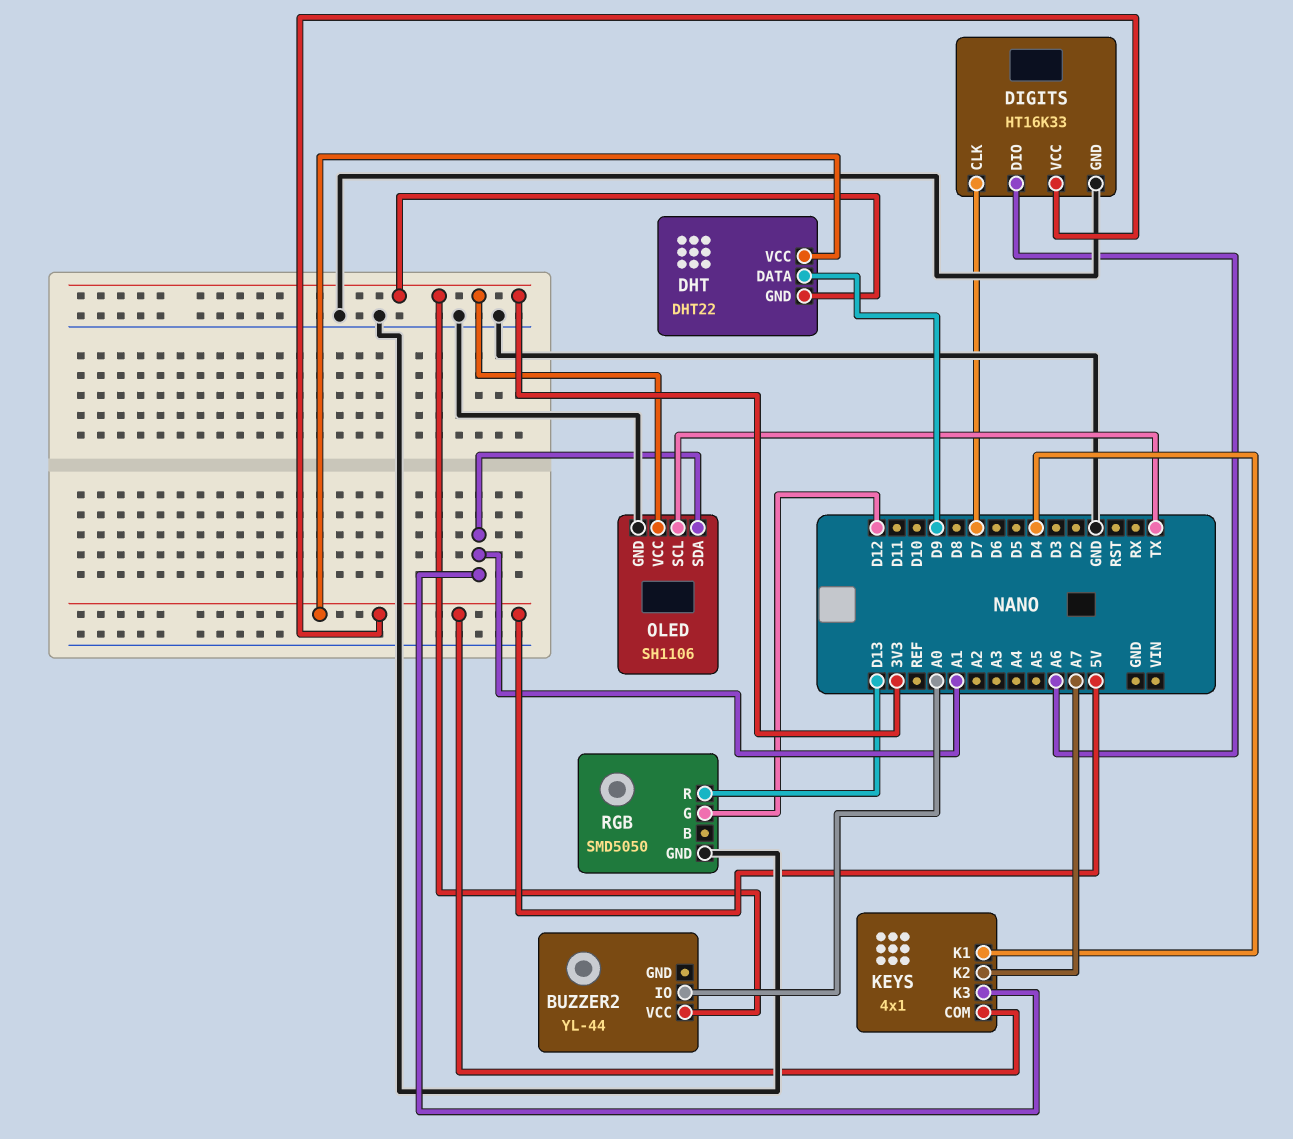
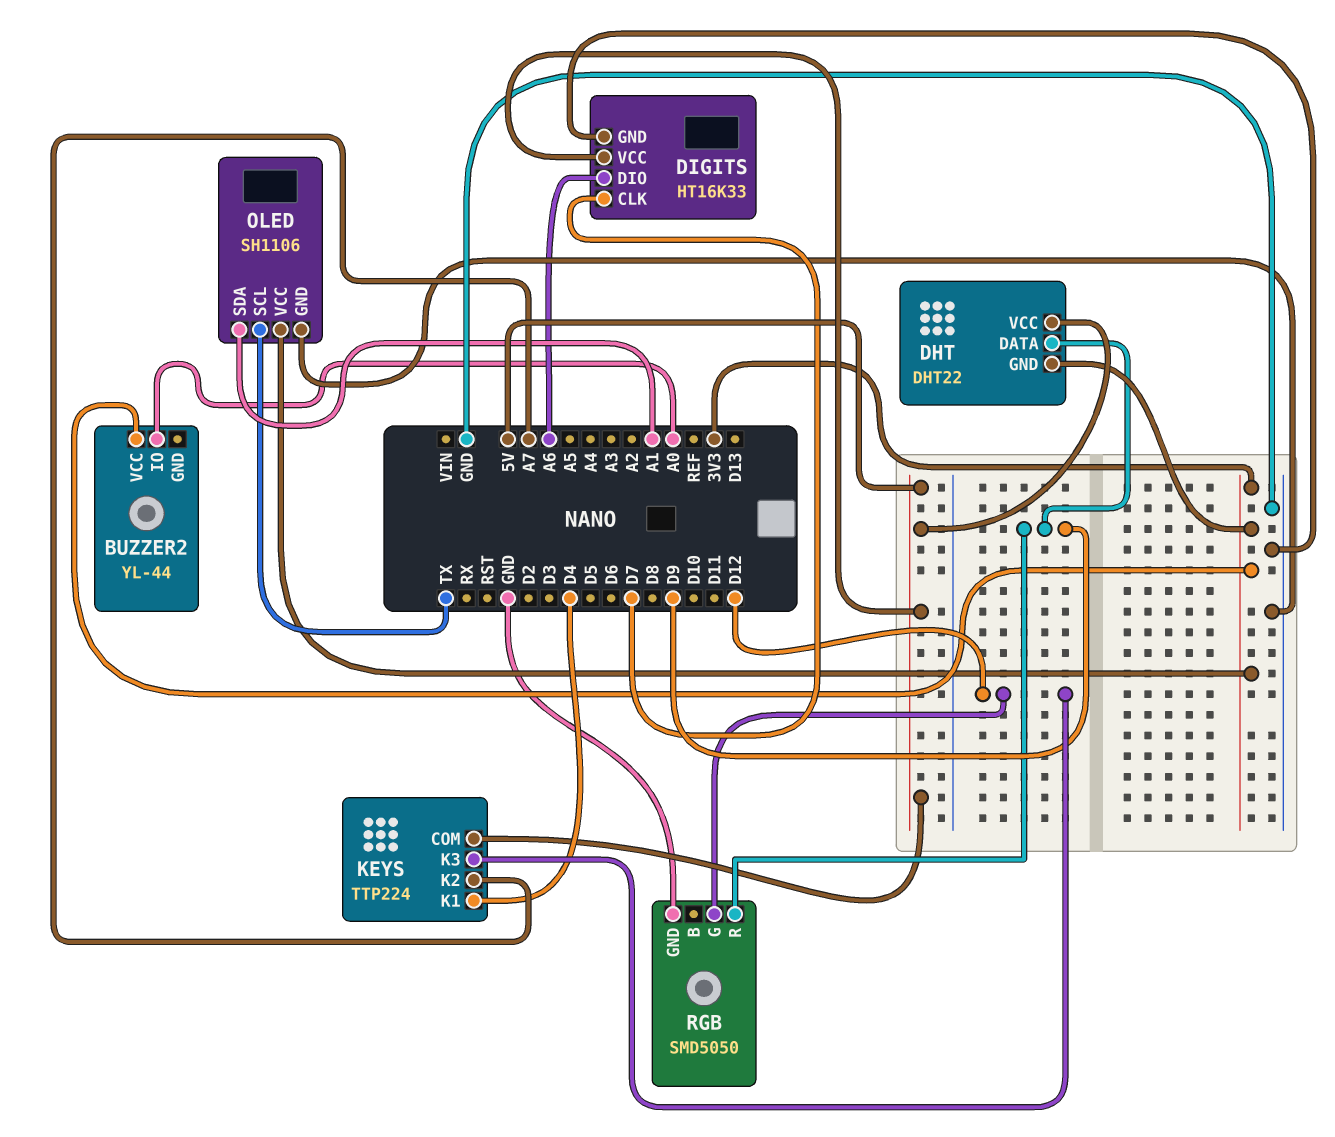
KEYS: 4x1 -> TTP224
KEYS pin K3: A1 -> D12
RGB pin R: D13 -> D9

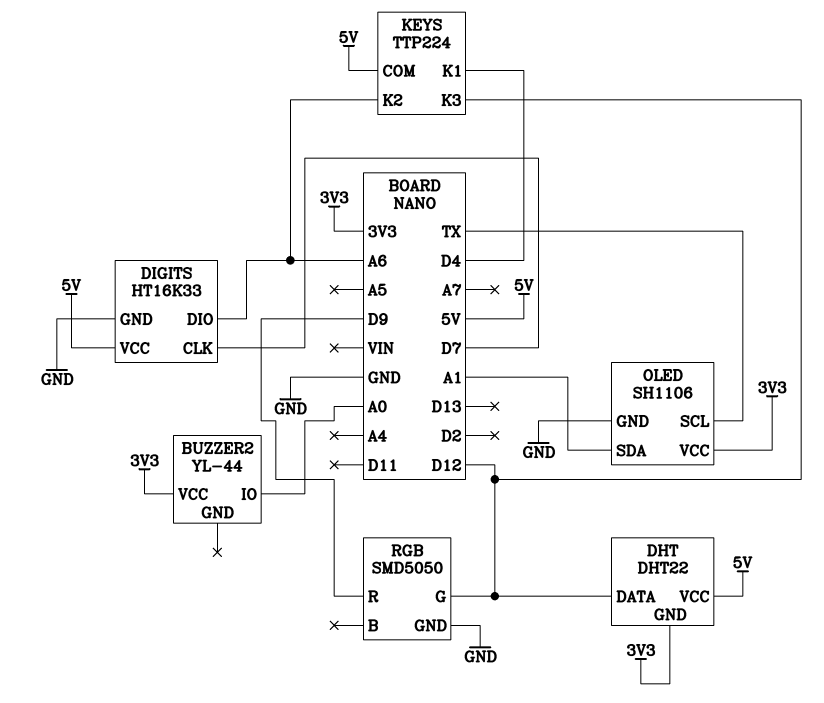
DHT pin DATA: D9 -> D12
KEYS pin K2: A7 -> A6

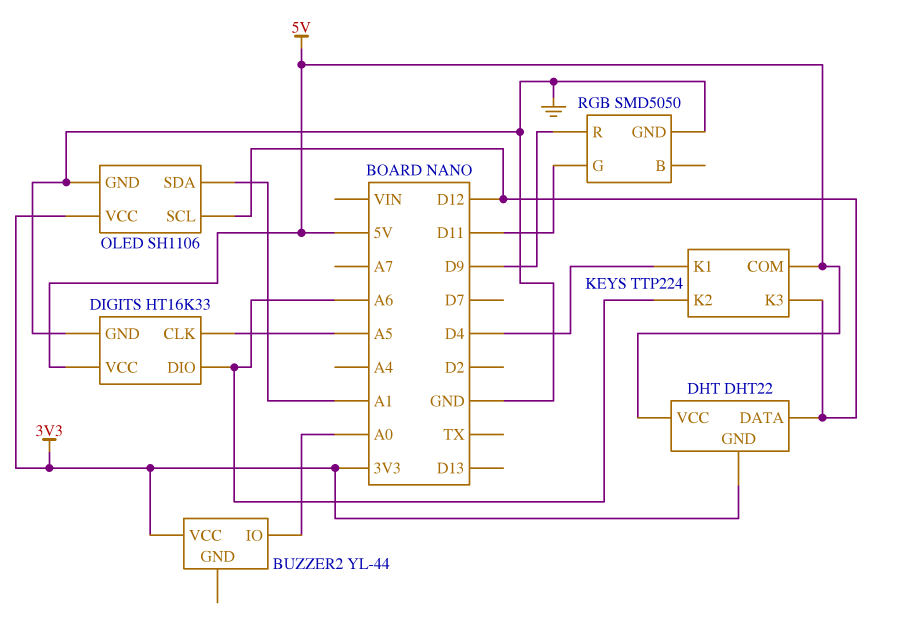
DIGITS pin CLK: D7 -> A5
OLED pin SCL: TX -> D12
RGB pin G: D12 -> D11

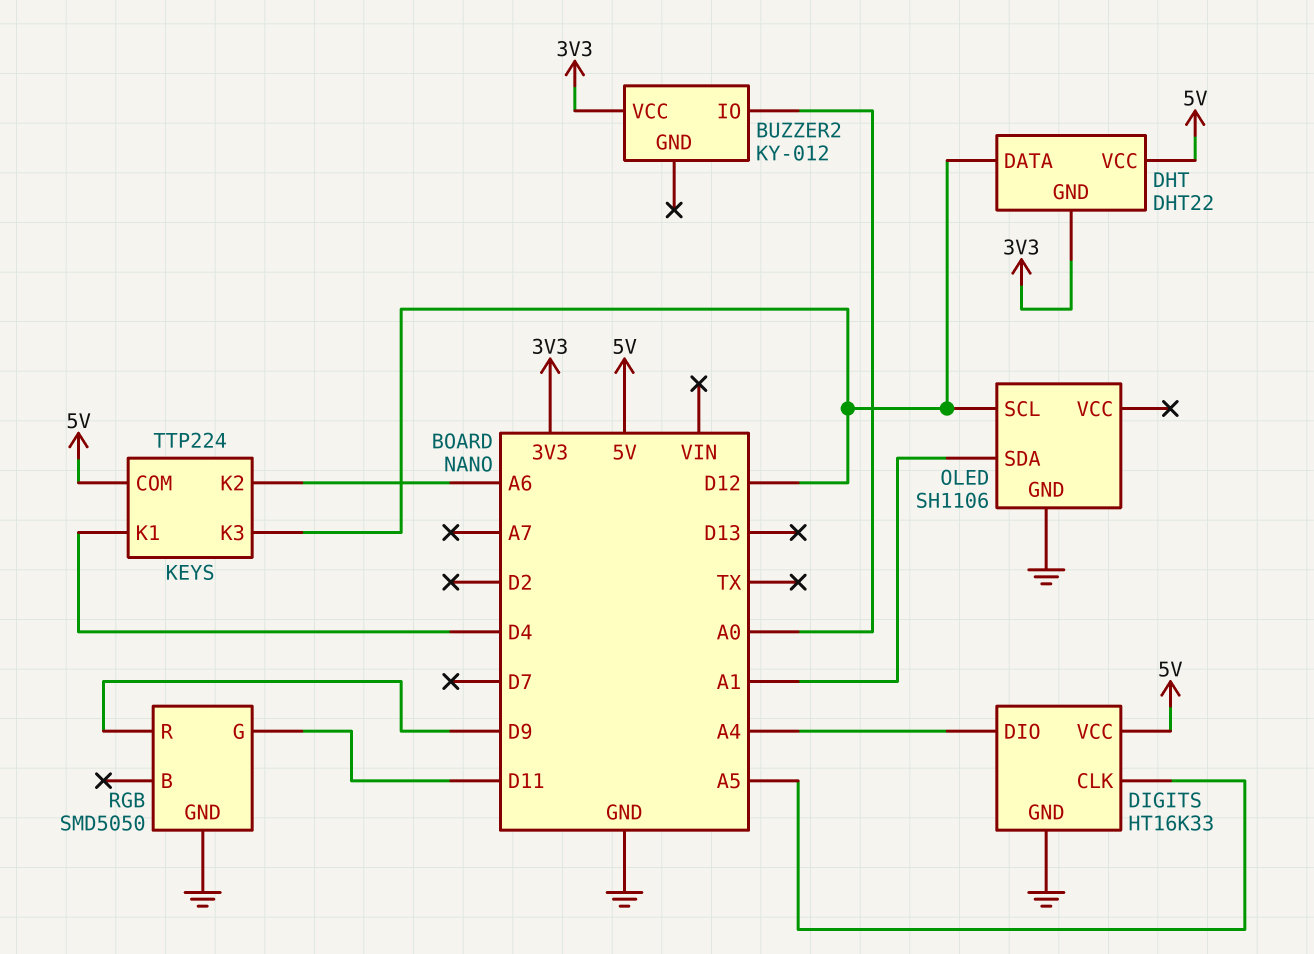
BUZZER2: YL-44 -> KY-012
DIGITS pin DIO: A6 -> A4
OLED pin VCC: 3V3 -> none

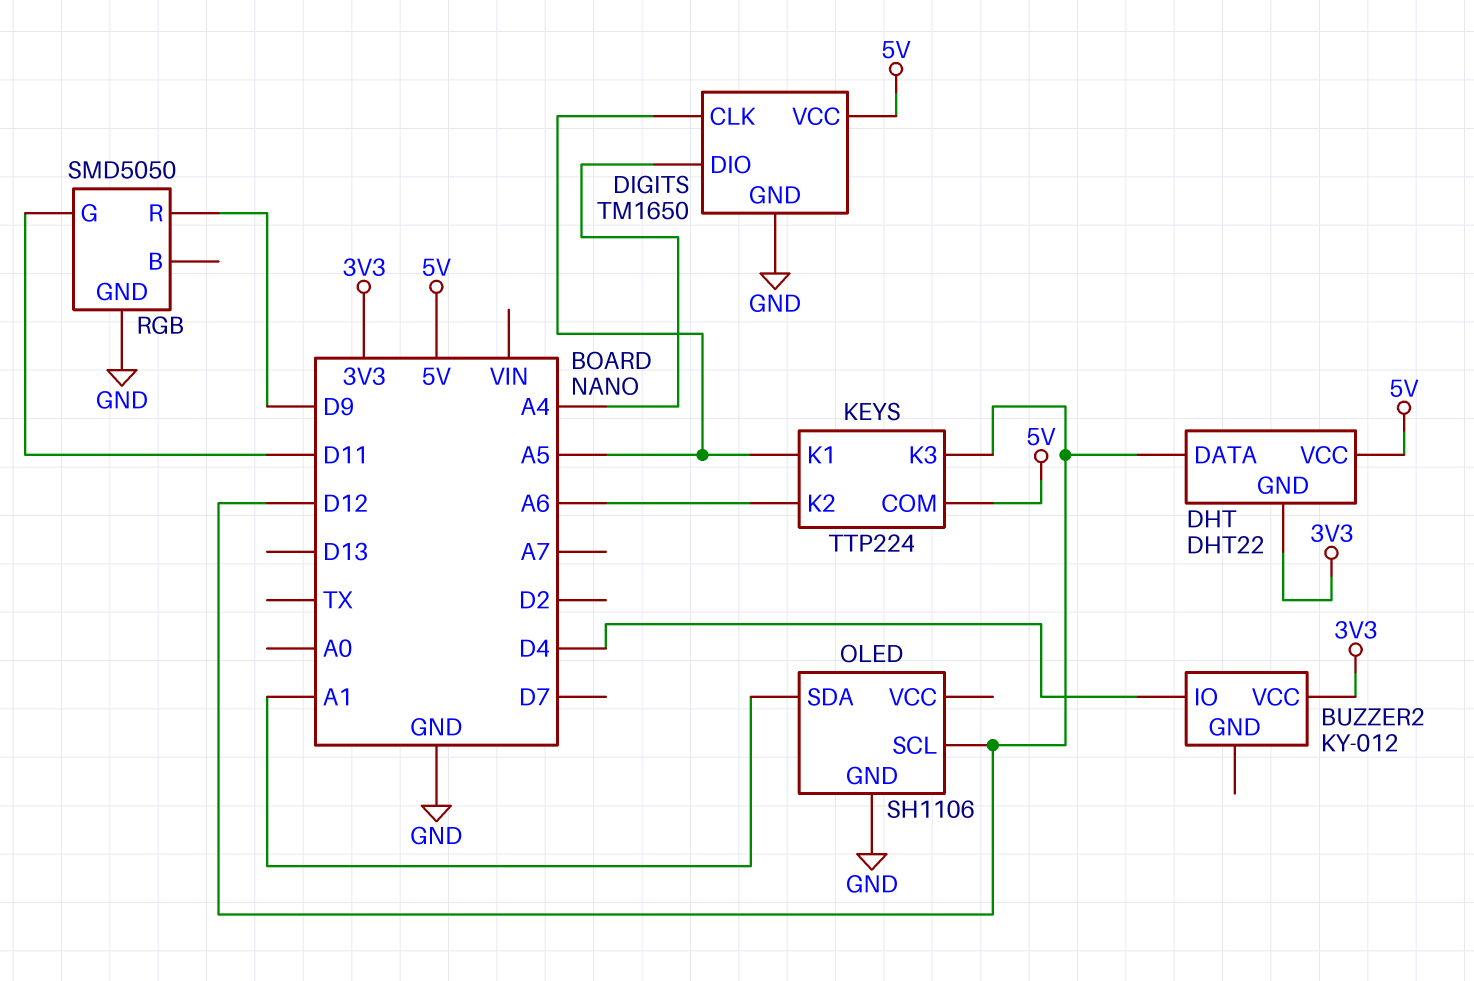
BUZZER2 pin IO: A0 -> D4
DIGITS: HT16K33 -> TM1650
KEYS pin K1: D4 -> A5

